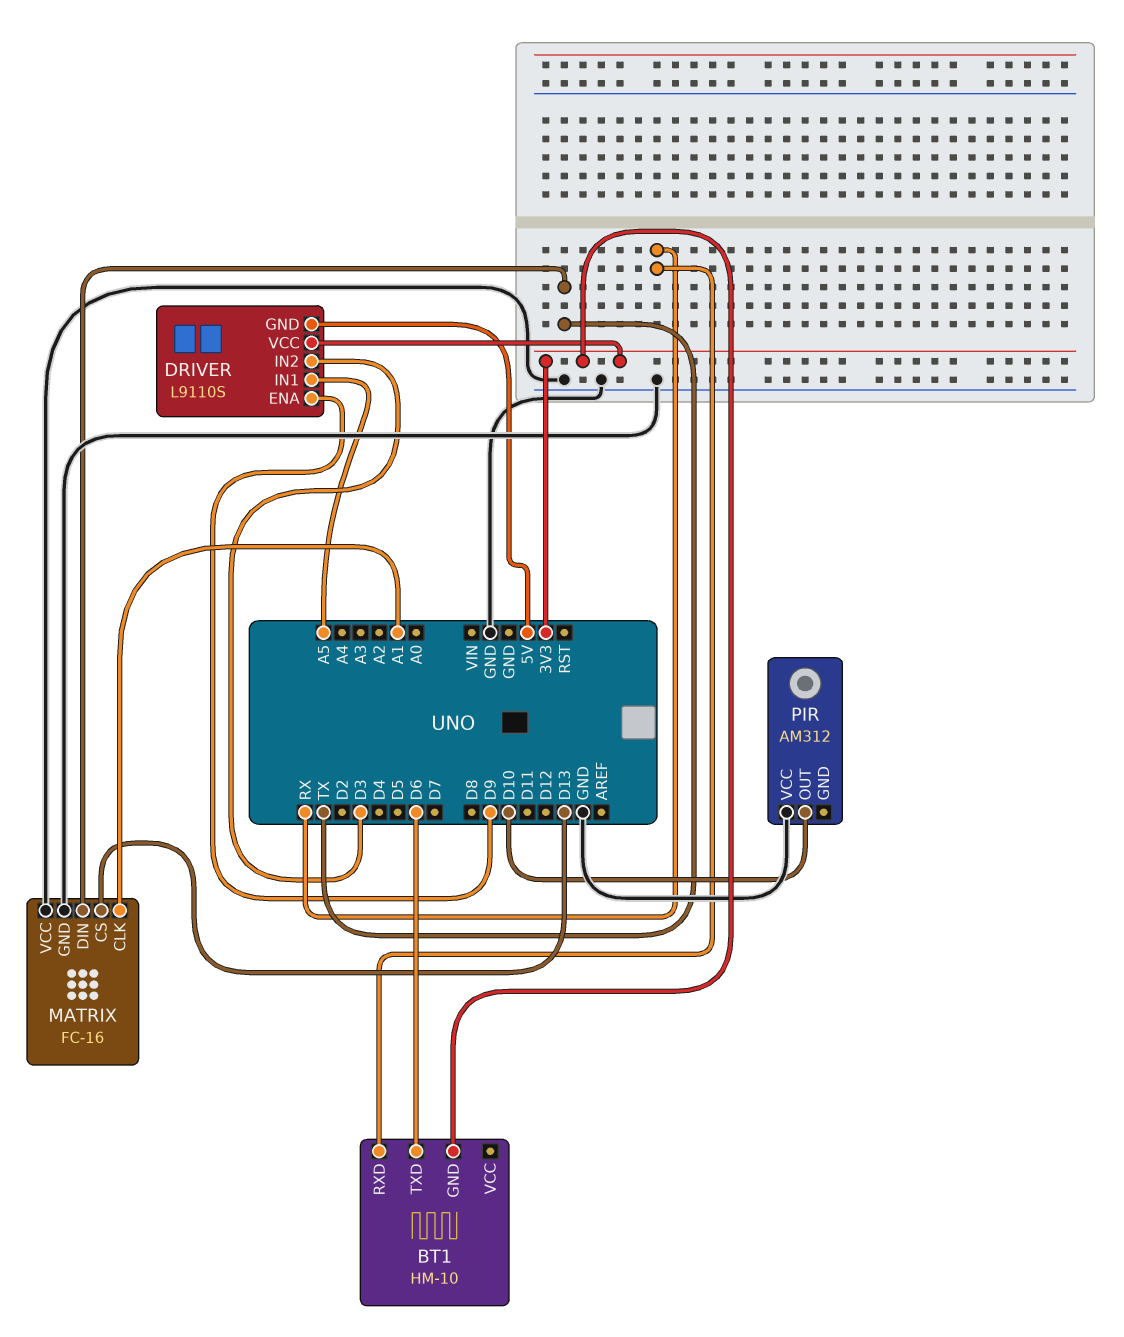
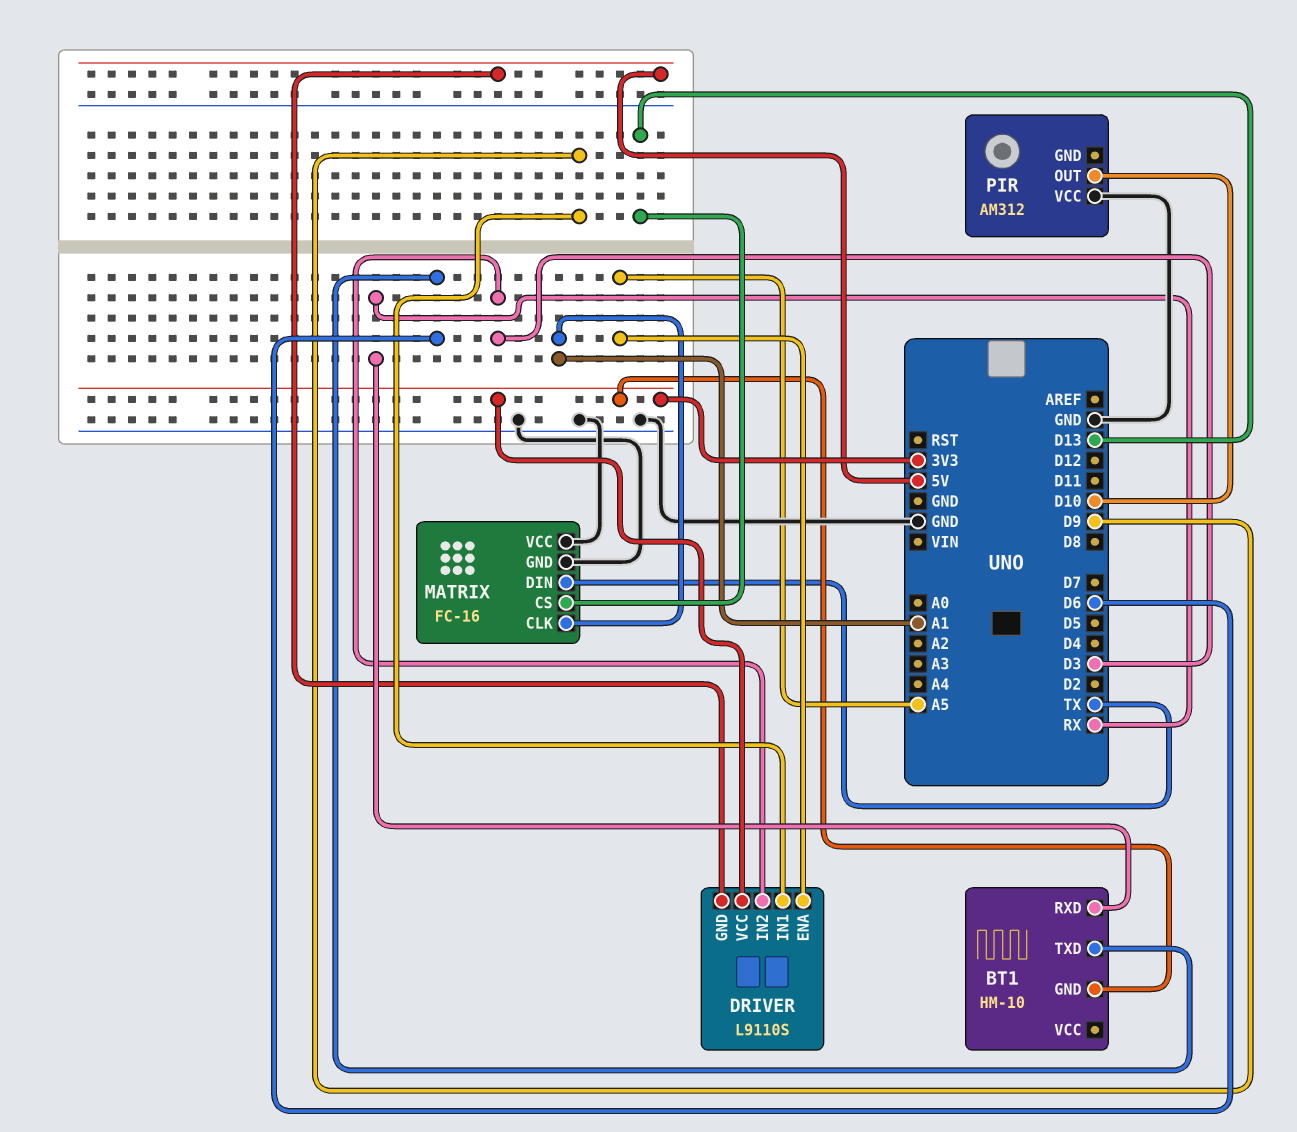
DRIVER pin ENA: D9 -> A5
DRIVER pin IN1: A5 -> D9

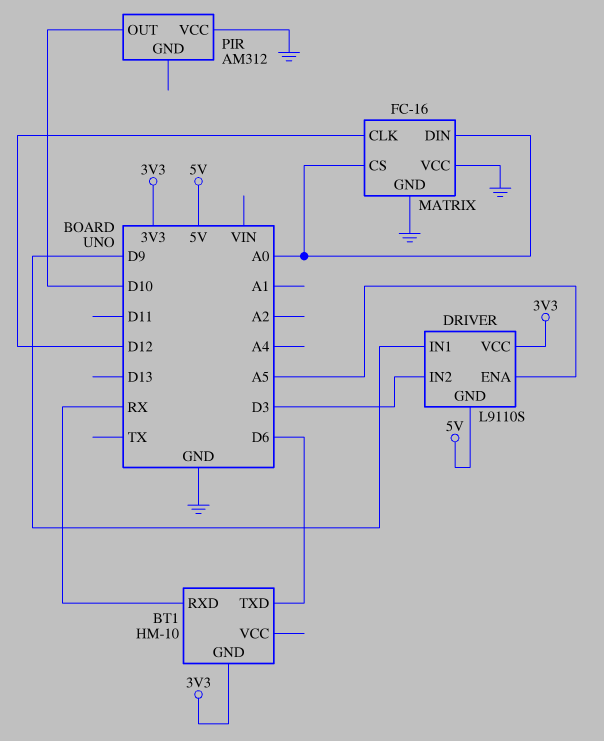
MATRIX pin CLK: A1 -> D12
MATRIX pin CS: D13 -> A0
MATRIX pin DIN: TX -> A0

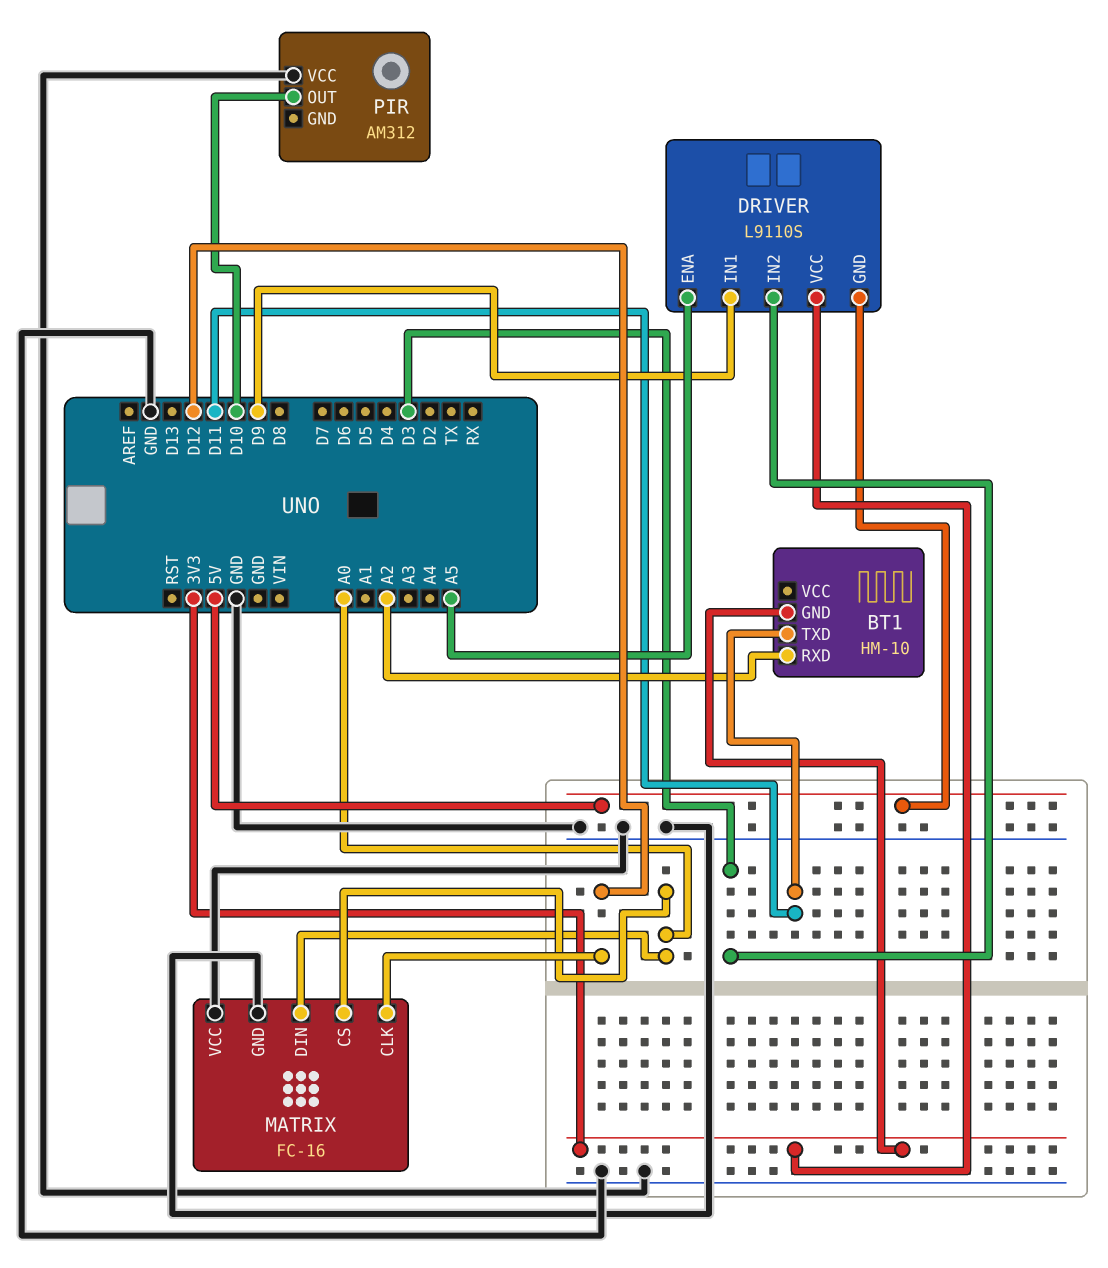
BT1 pin RXD: RX -> A2
BT1 pin TXD: D6 -> D11

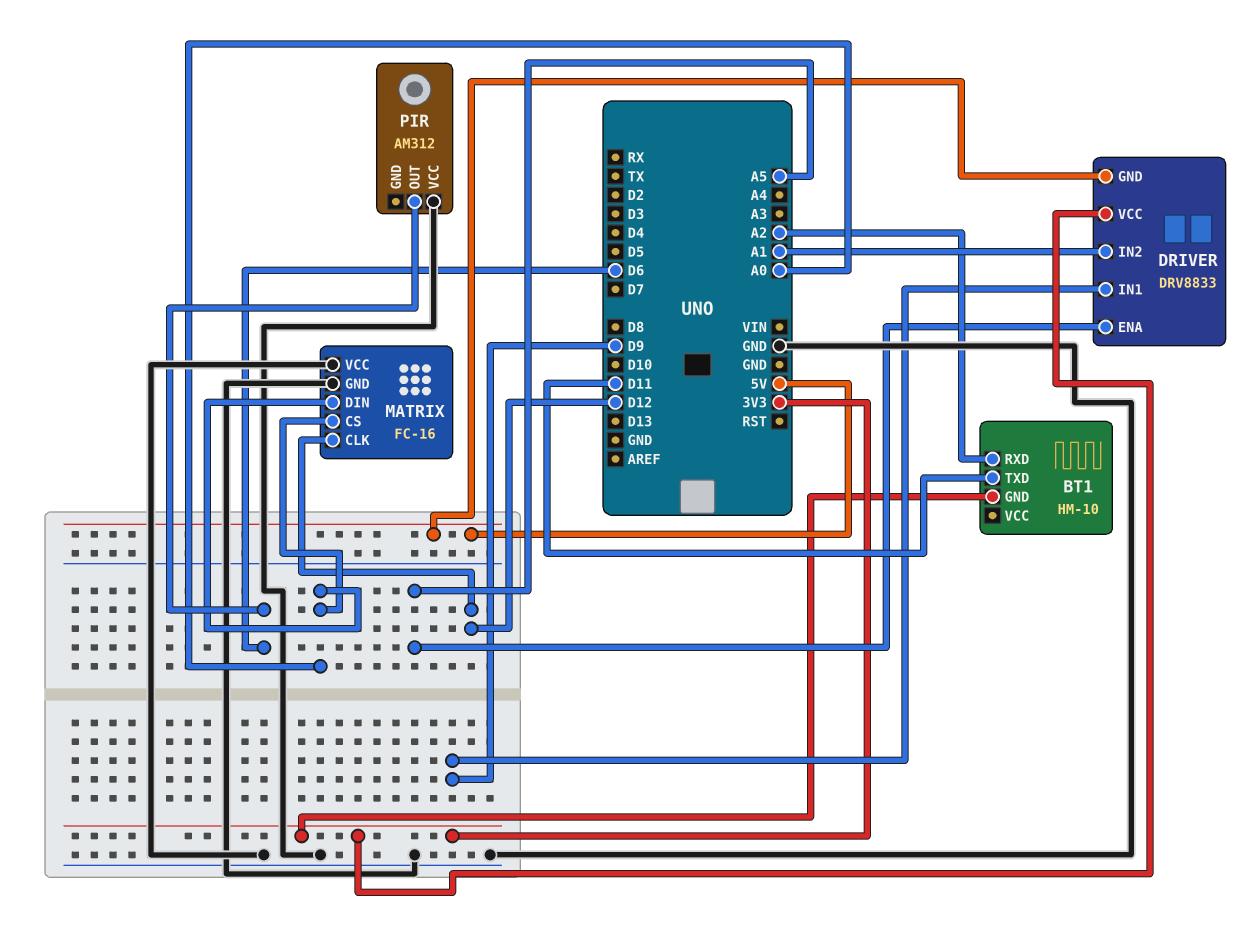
DRIVER: L9110S -> DRV8833
DRIVER pin IN2: D3 -> A1
PIR pin OUT: D10 -> D6

